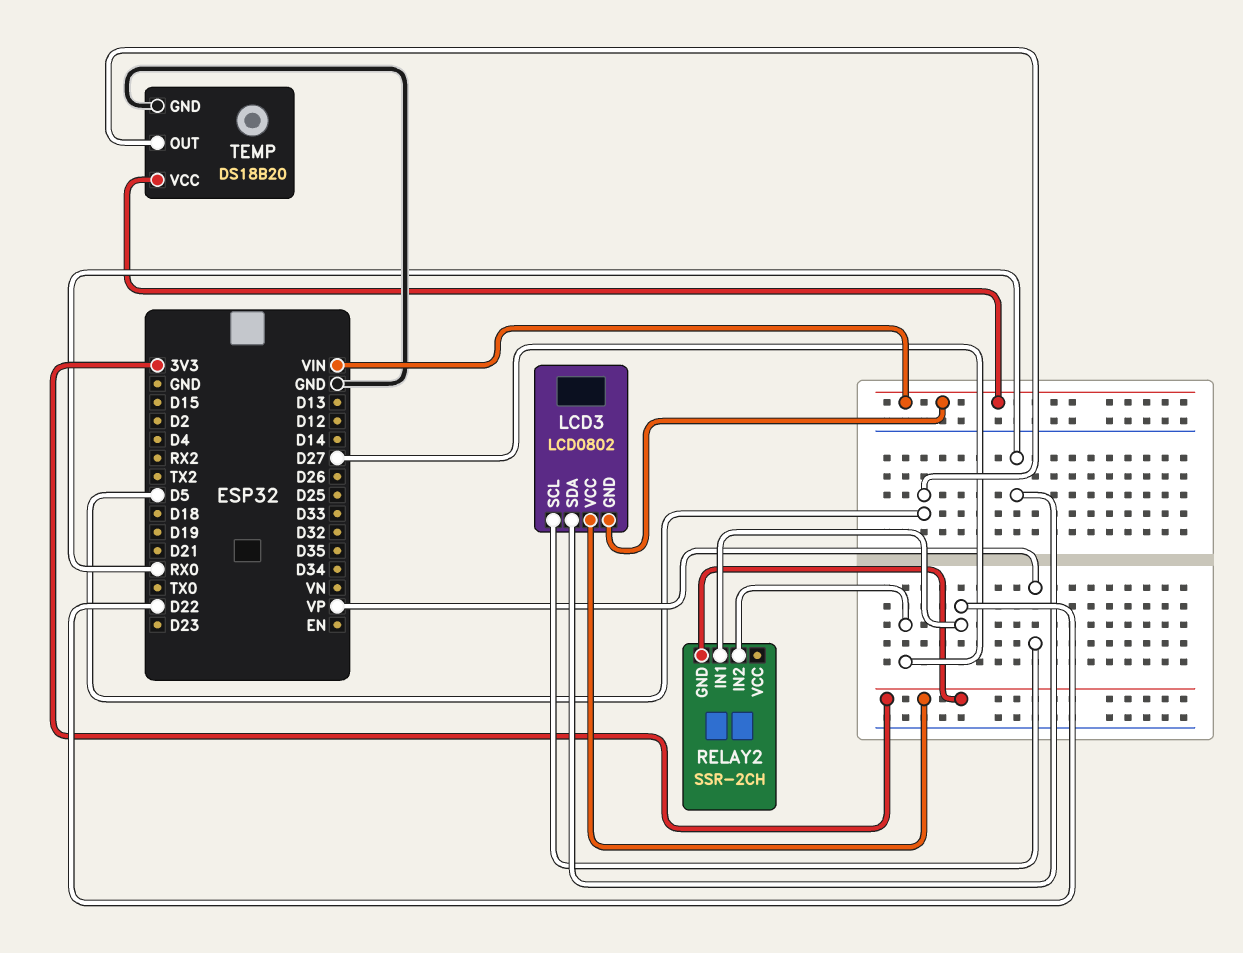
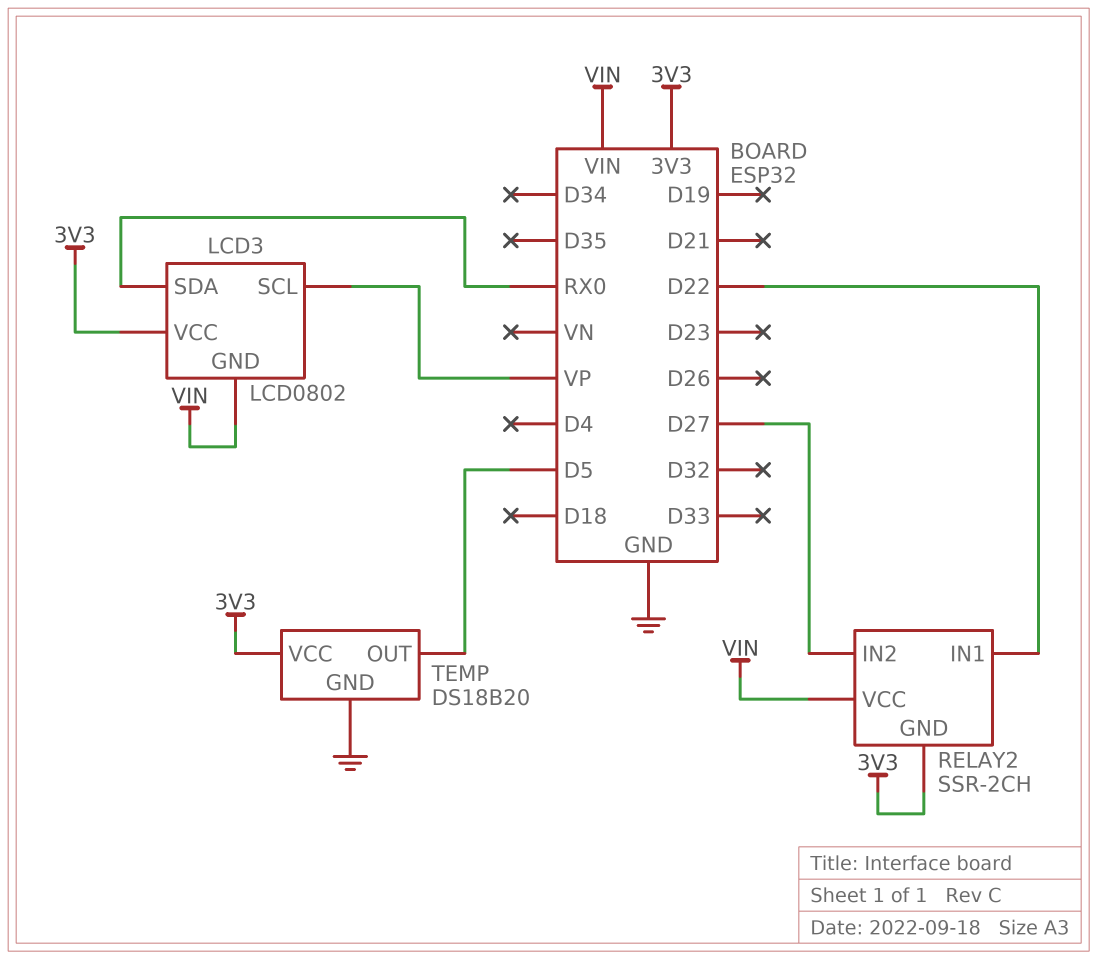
RELAY2 pin VCC: none -> VIN
TEMP pin VCC: VIN -> 3V3

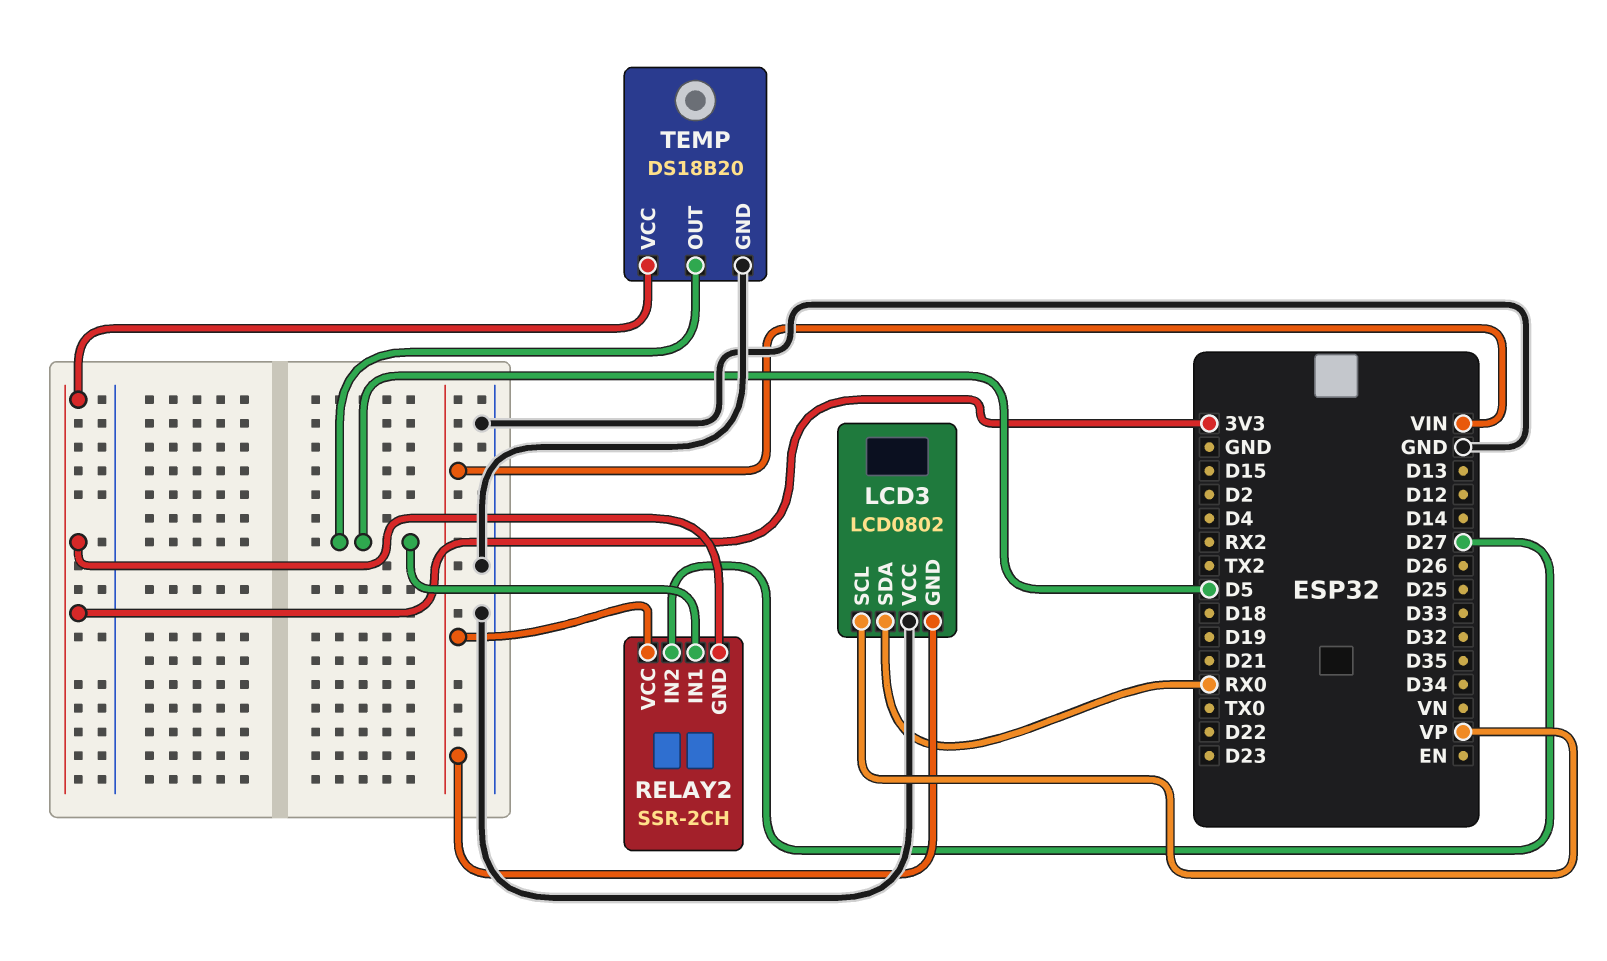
LCD3 pin VCC: 3V3 -> GND
RELAY2 pin IN1: D22 -> D5

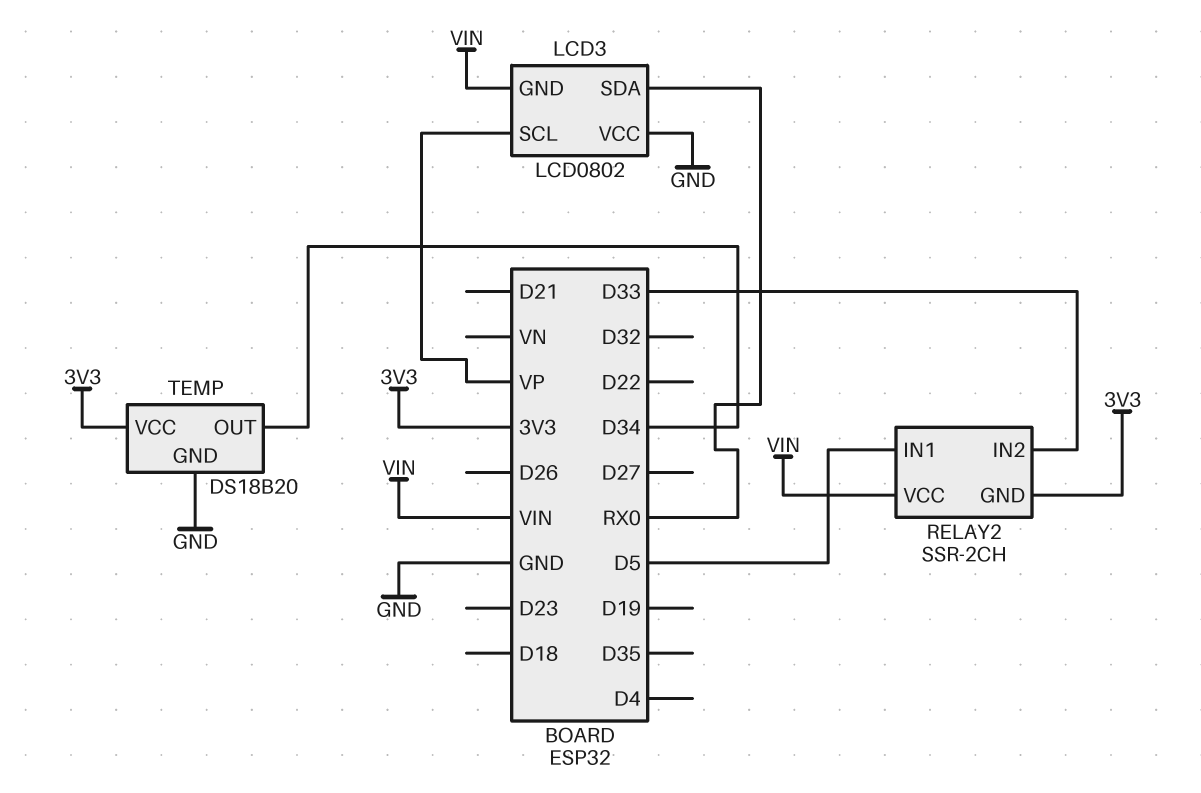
RELAY2 pin IN2: D27 -> D33
TEMP pin OUT: D5 -> D34

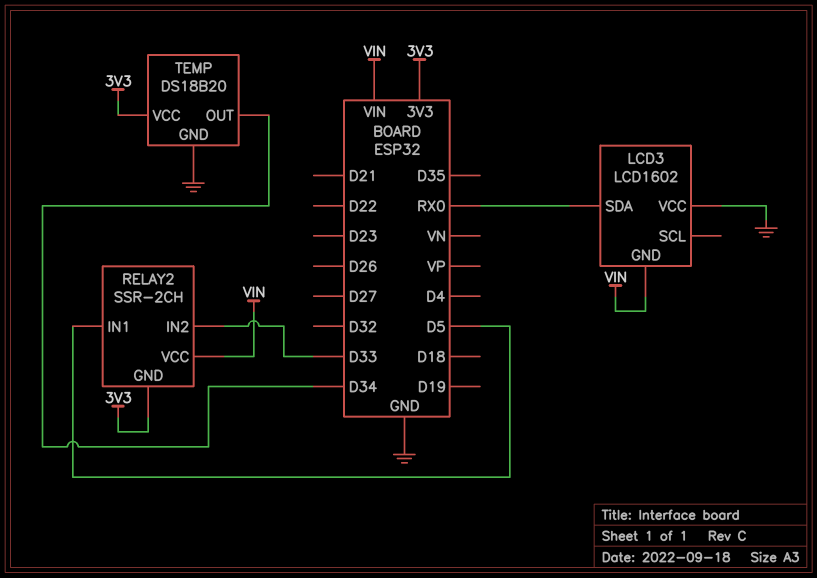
LCD3: LCD0802 -> LCD1602
LCD3 pin SCL: VP -> none

